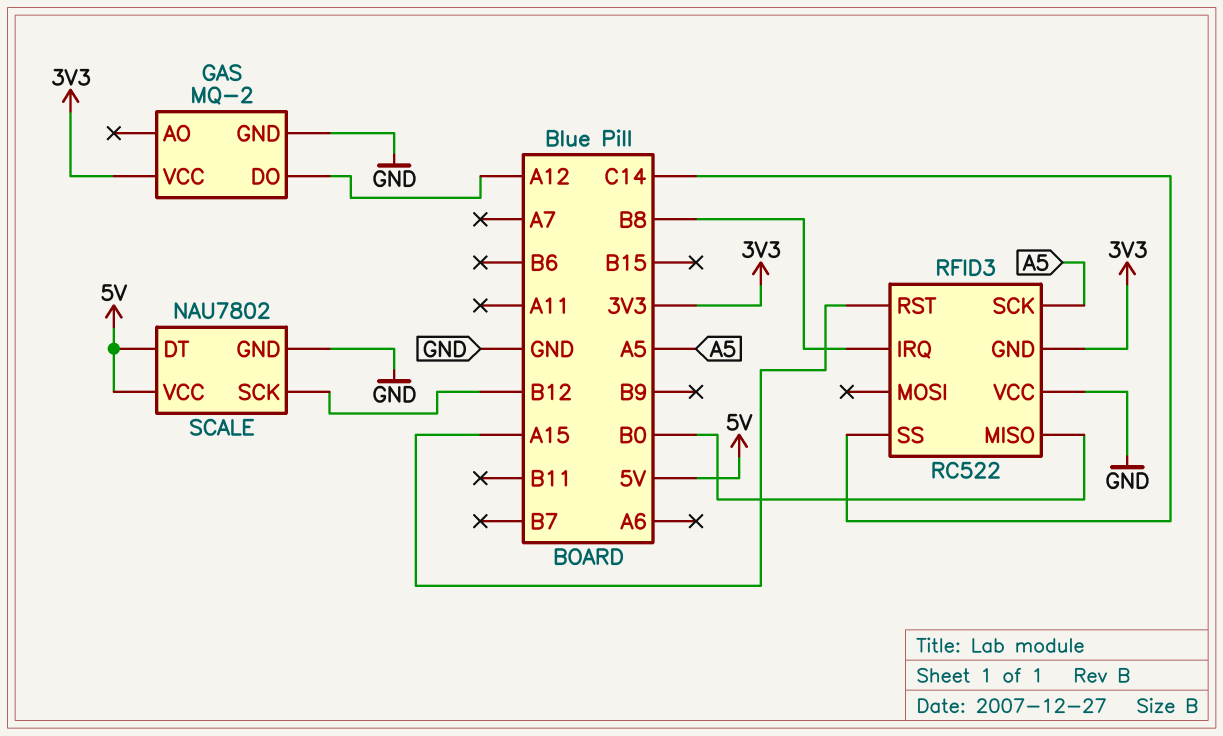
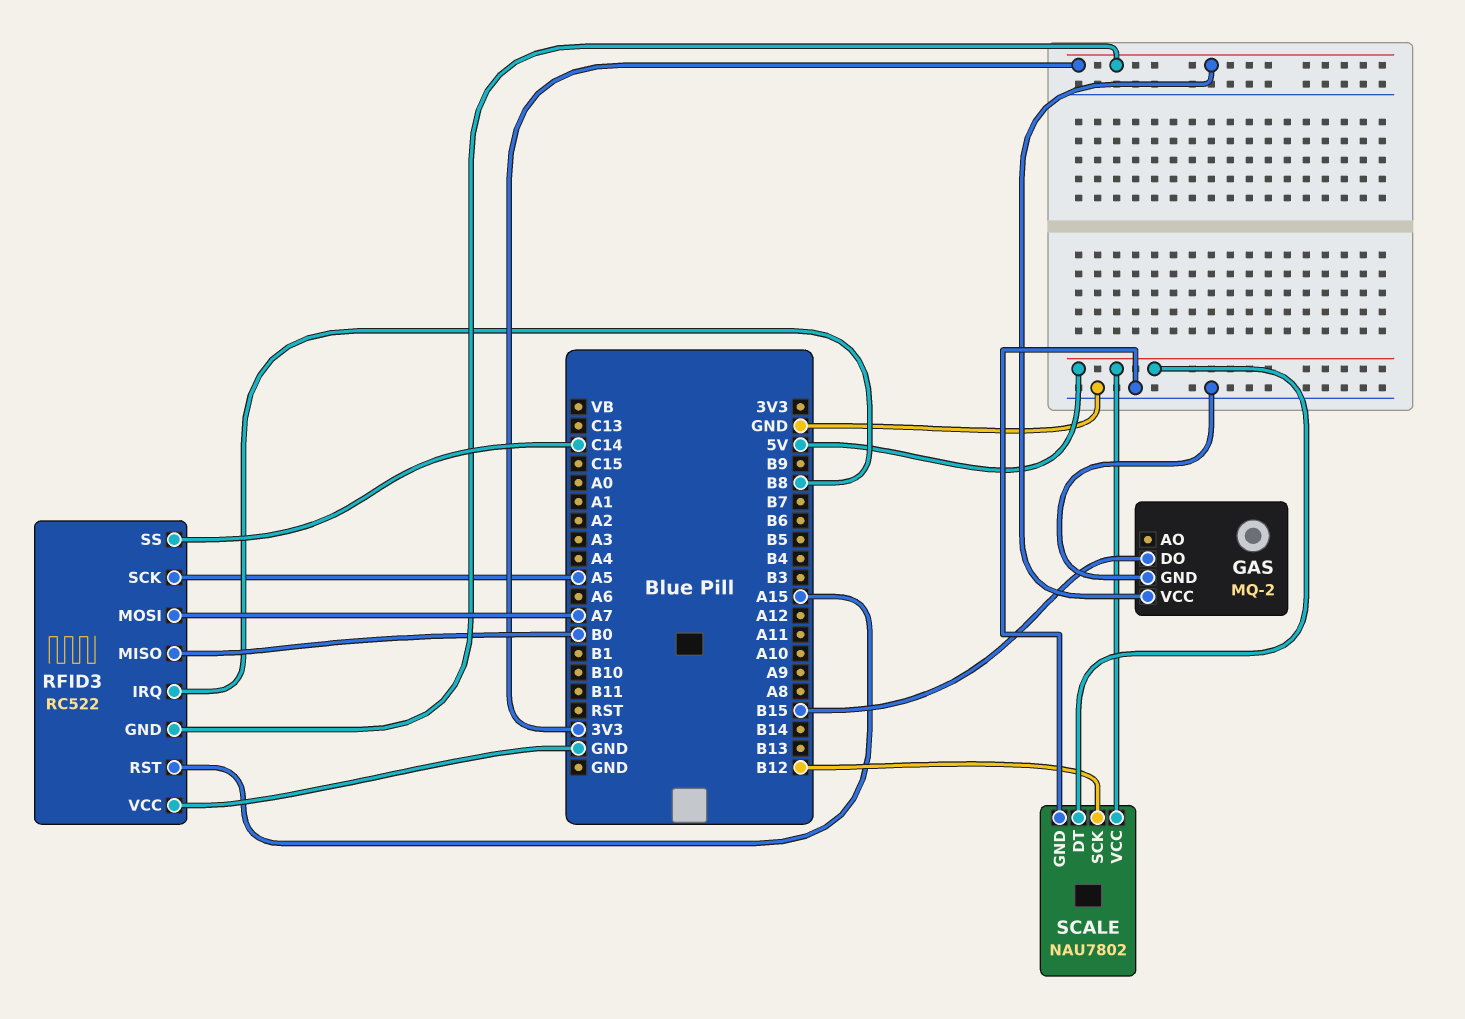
GAS pin DO: A12 -> B15
RFID3 pin MOSI: none -> A7

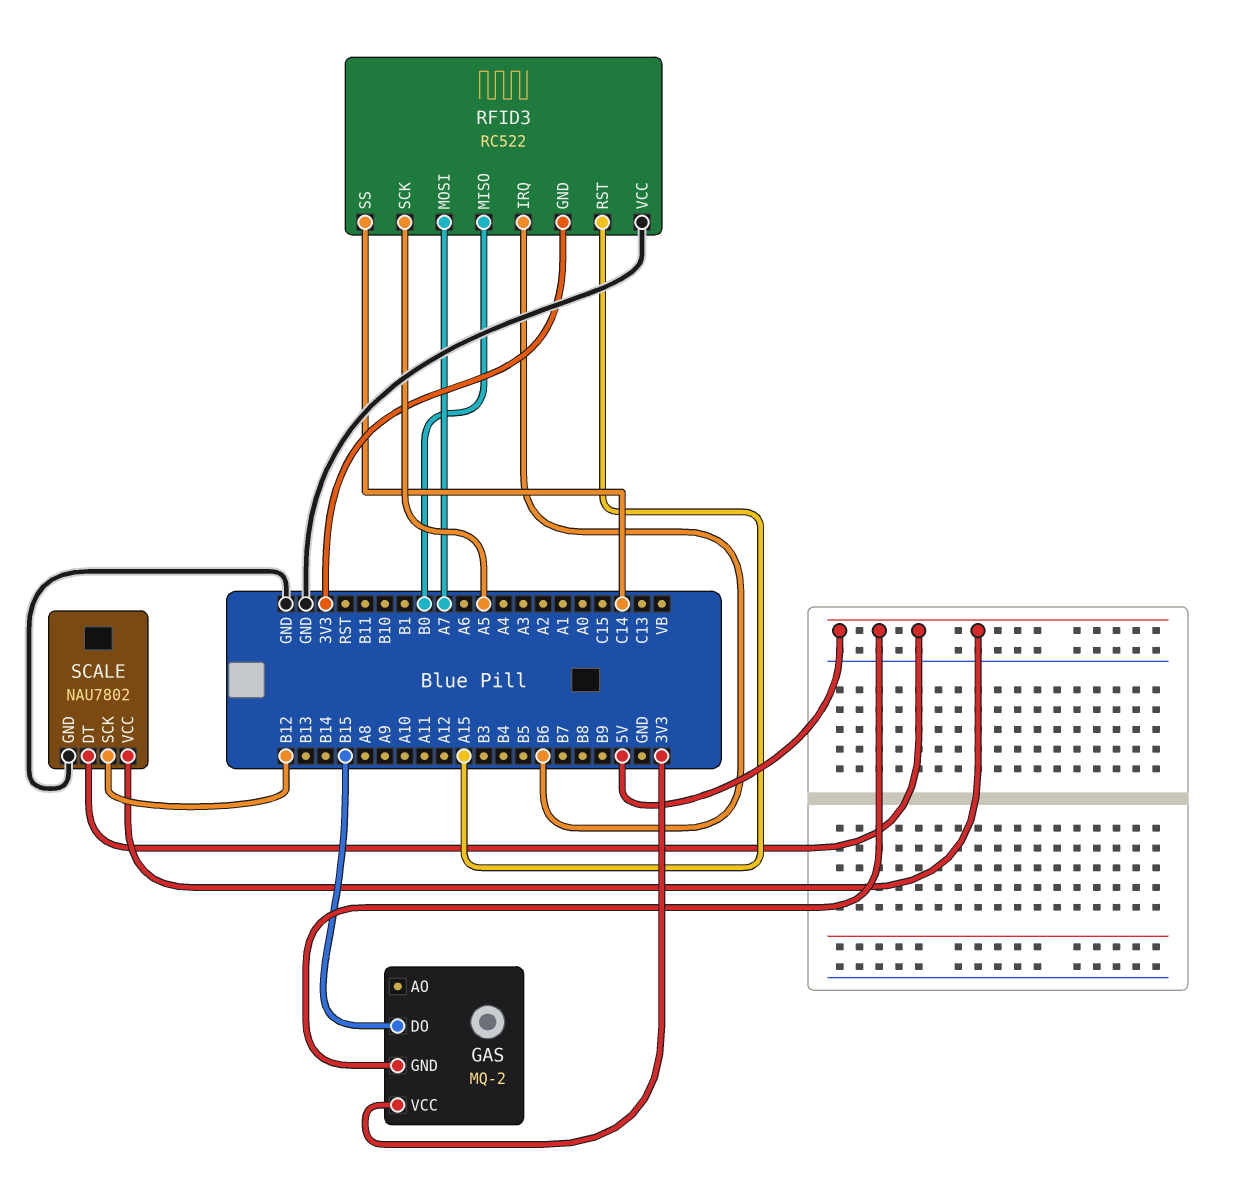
GAS pin GND: GND -> 5V
RFID3 pin IRQ: B8 -> B6

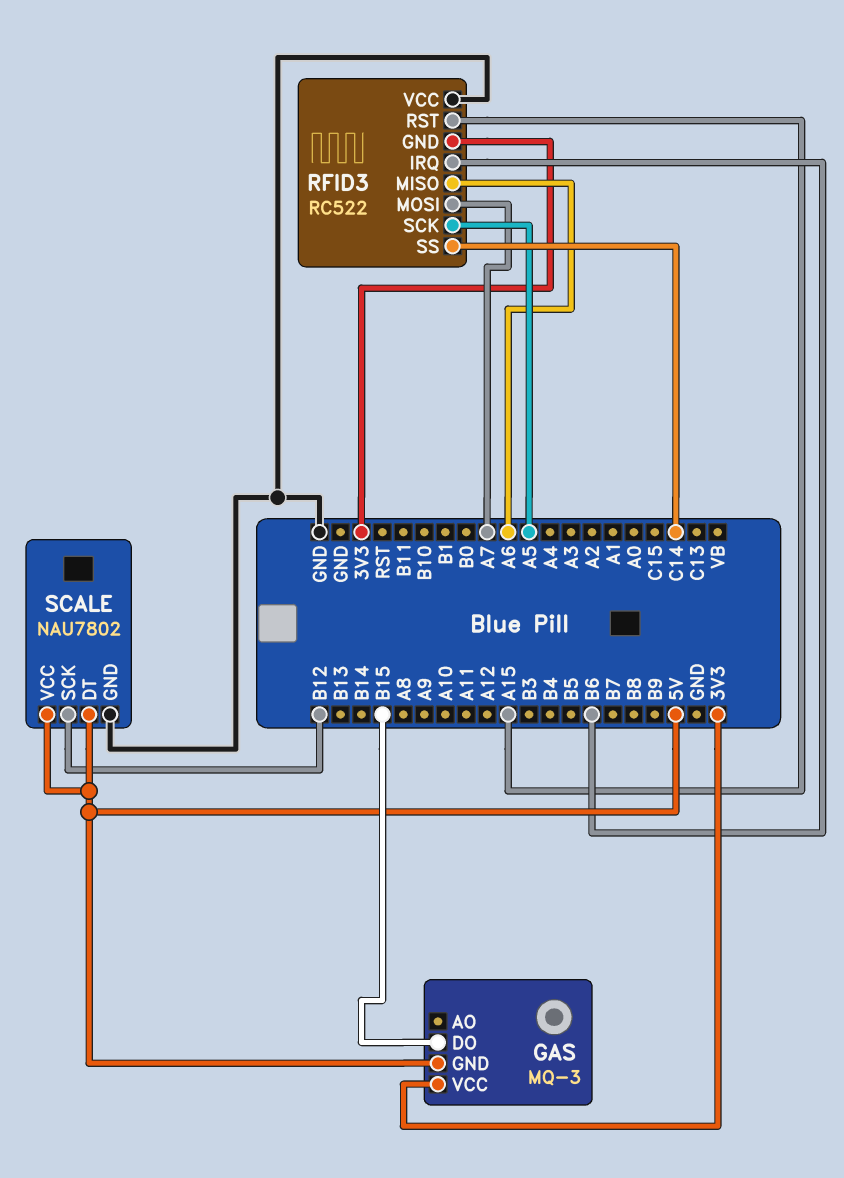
GAS: MQ-2 -> MQ-3
RFID3 pin MISO: B0 -> A6

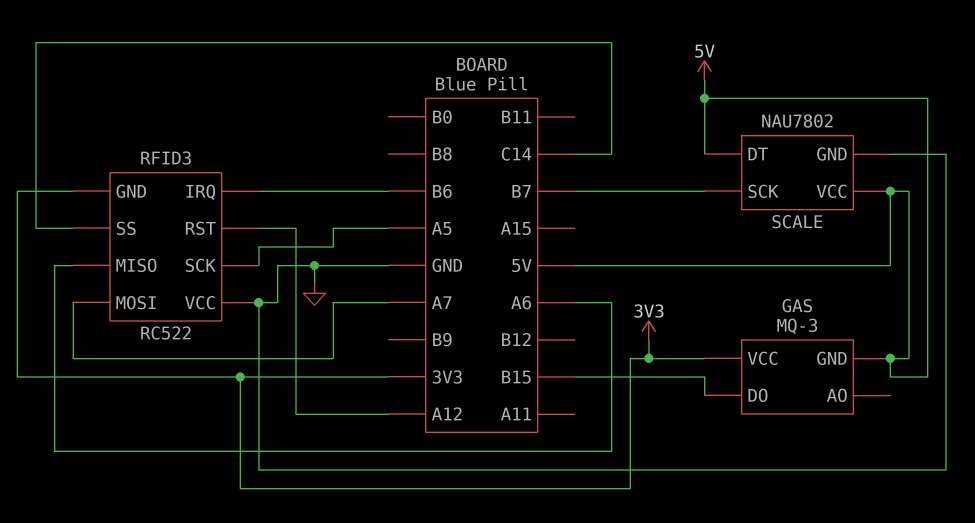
RFID3 pin RST: A15 -> A12
SCALE pin SCK: B12 -> B7

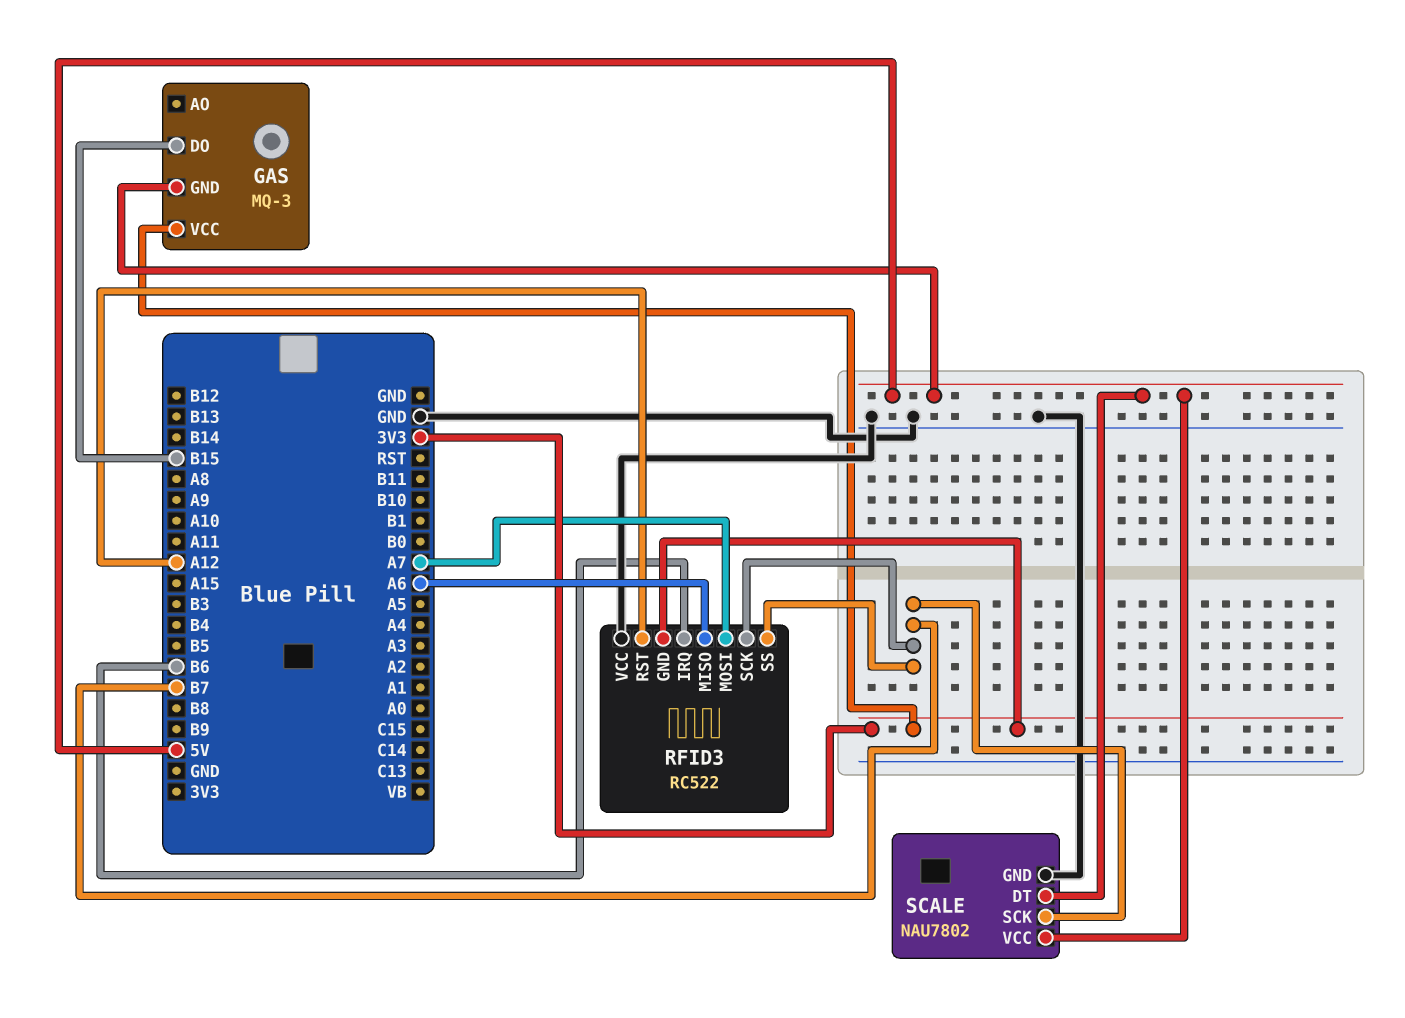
RFID3 pin SCK: A5 -> B7
RFID3 pin SS: C14 -> B7

